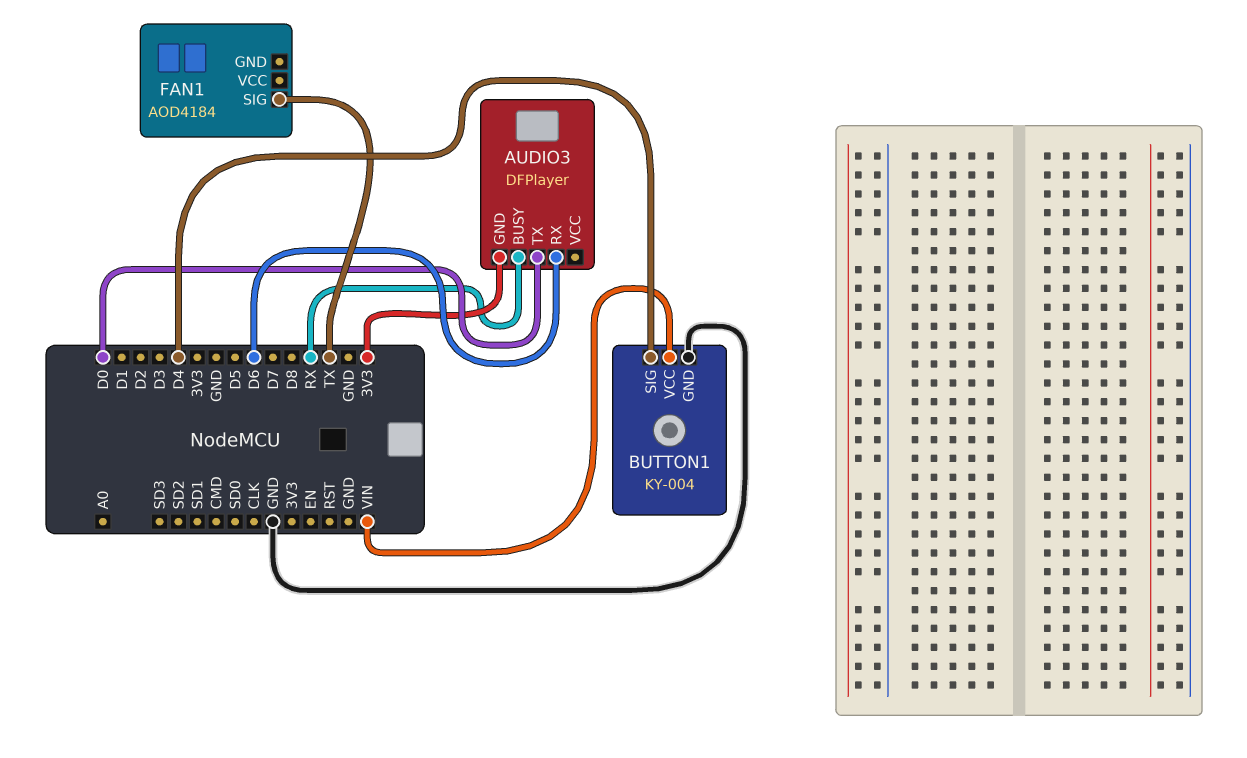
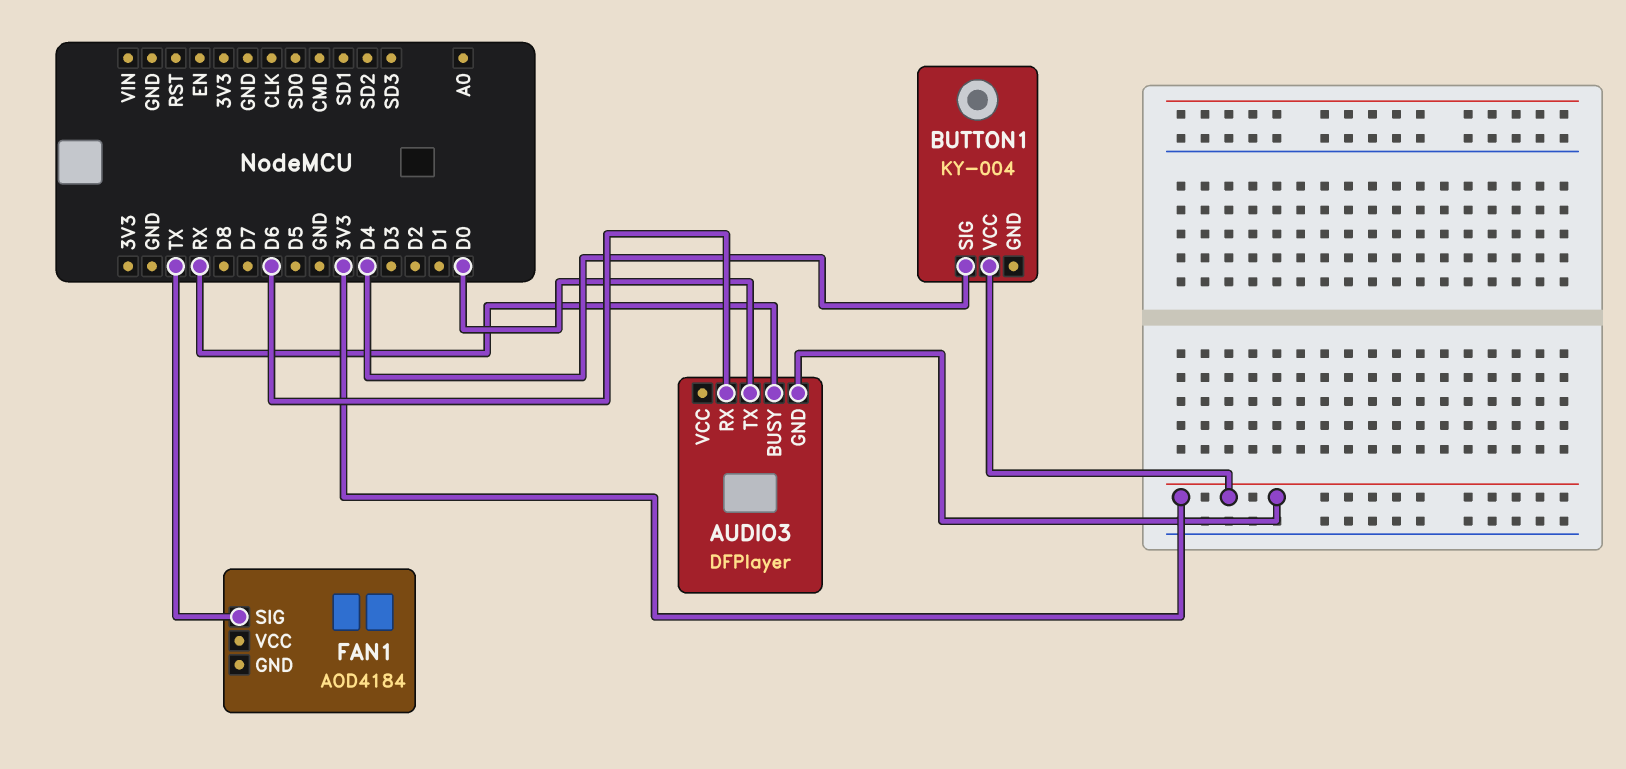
BUTTON1 pin GND: GND -> none
BUTTON1 pin VCC: VIN -> 3V3

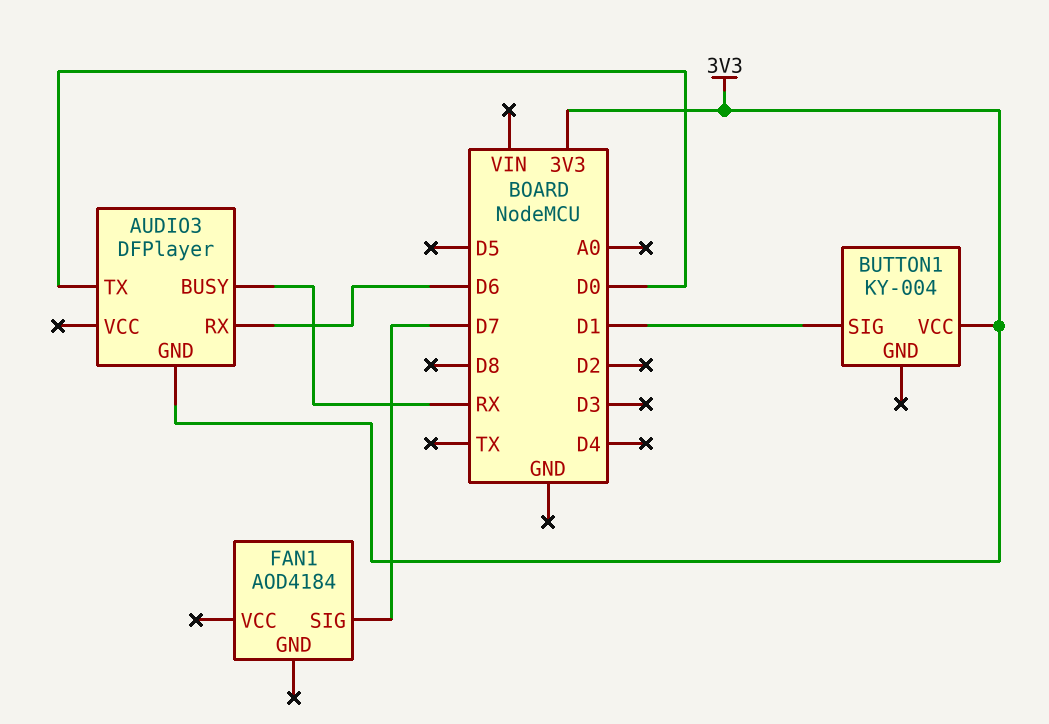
BUTTON1 pin SIG: D4 -> D1
FAN1 pin SIG: TX -> D7

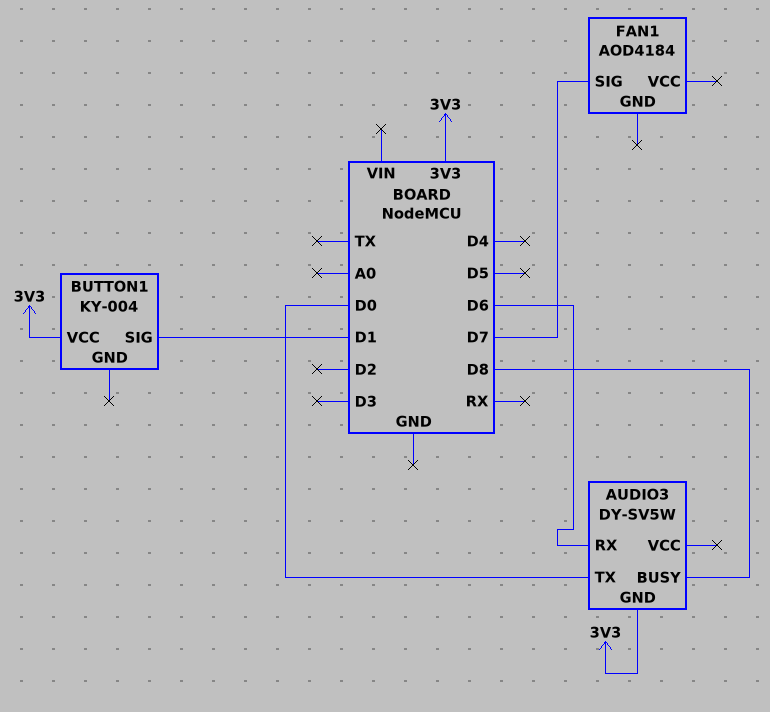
AUDIO3: DFPlayer -> DY-SV5W
AUDIO3 pin BUSY: RX -> D8

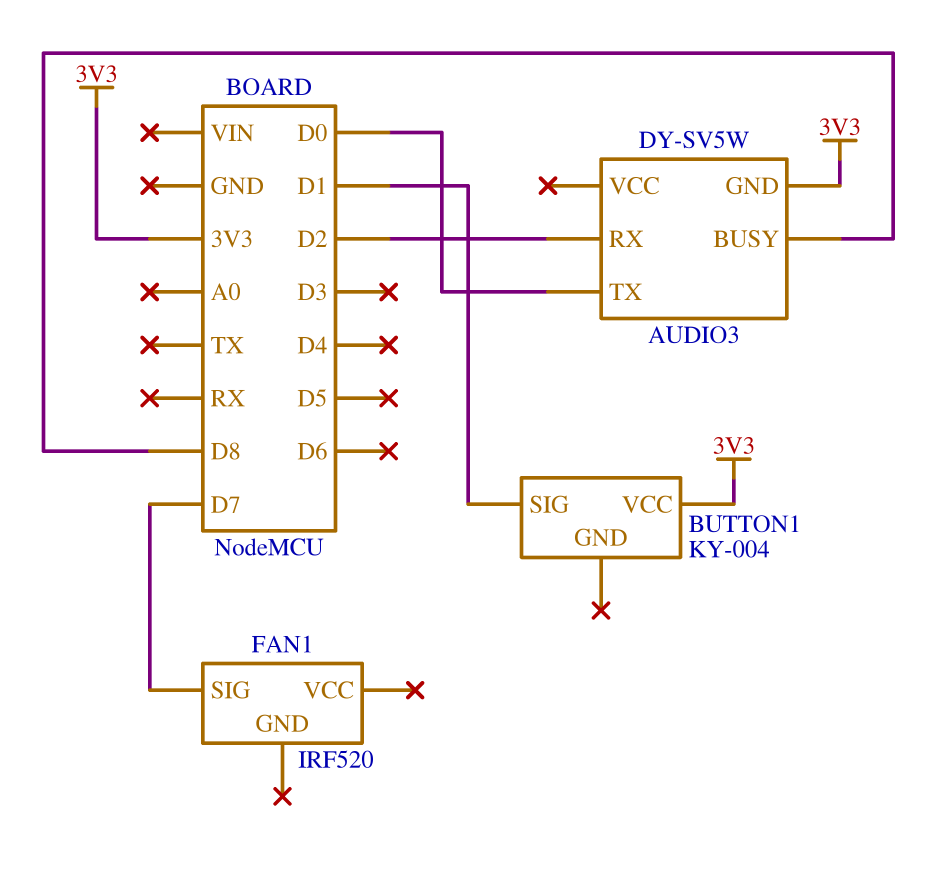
AUDIO3 pin RX: D6 -> D2
FAN1: AOD4184 -> IRF520

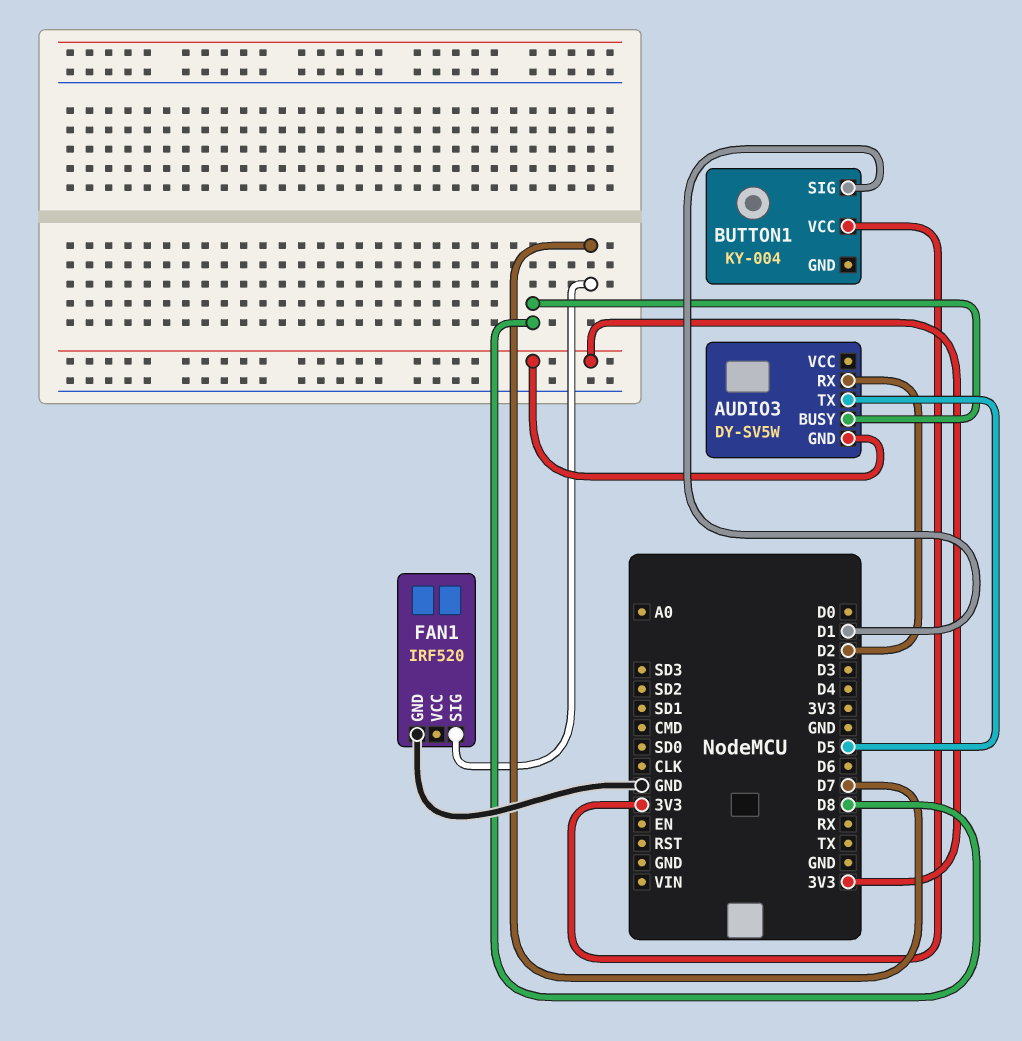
AUDIO3 pin TX: D0 -> D5
FAN1 pin GND: none -> GND

